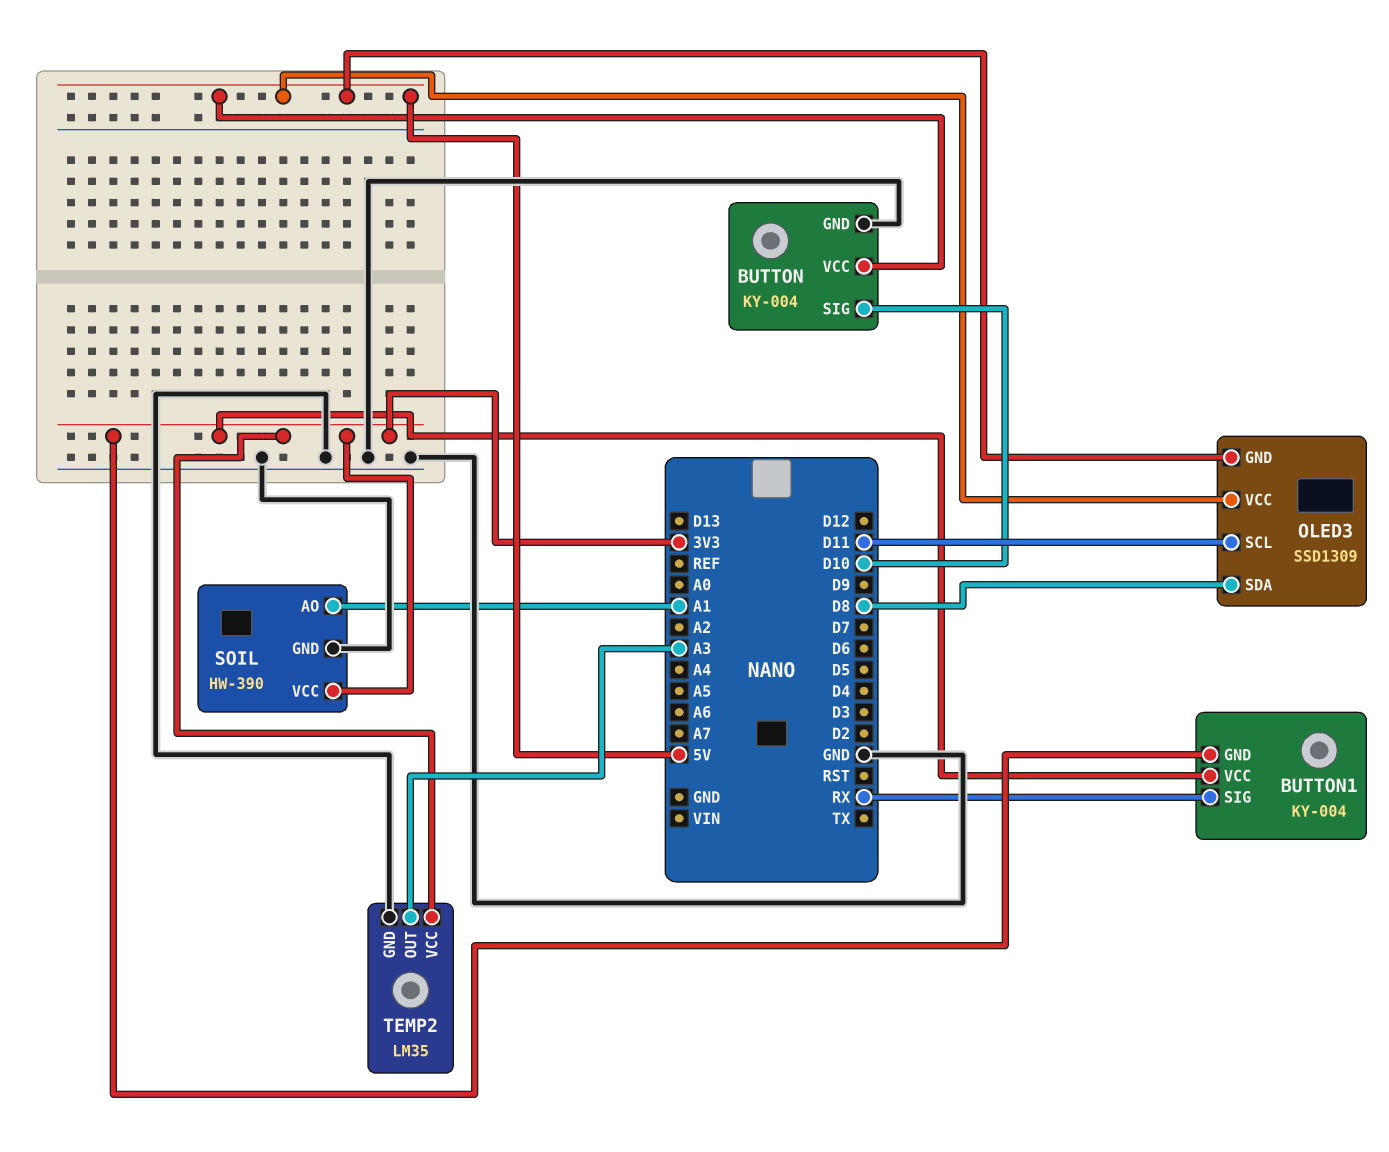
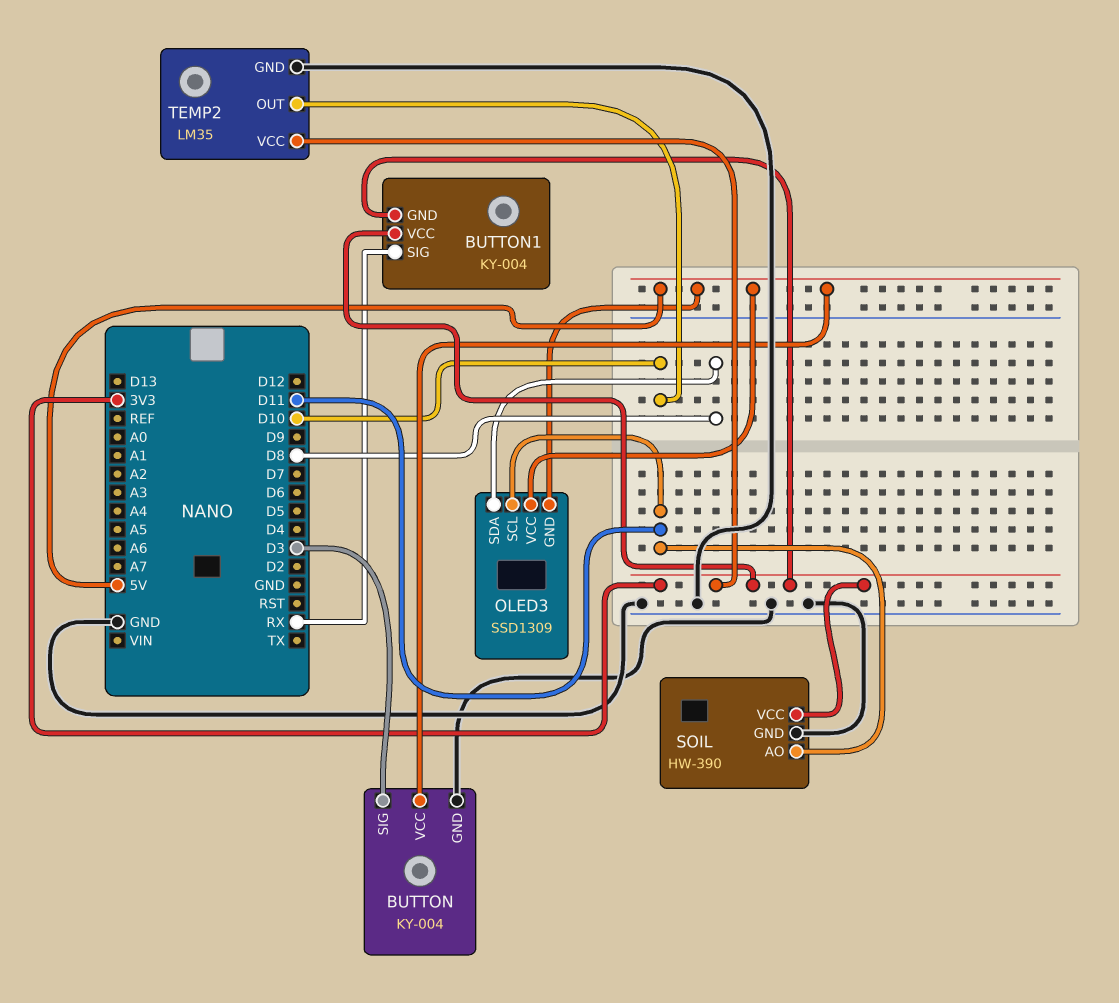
BUTTON pin SIG: D10 -> D3
SOIL pin AO: A1 -> D11
TEMP2 pin OUT: A3 -> D10

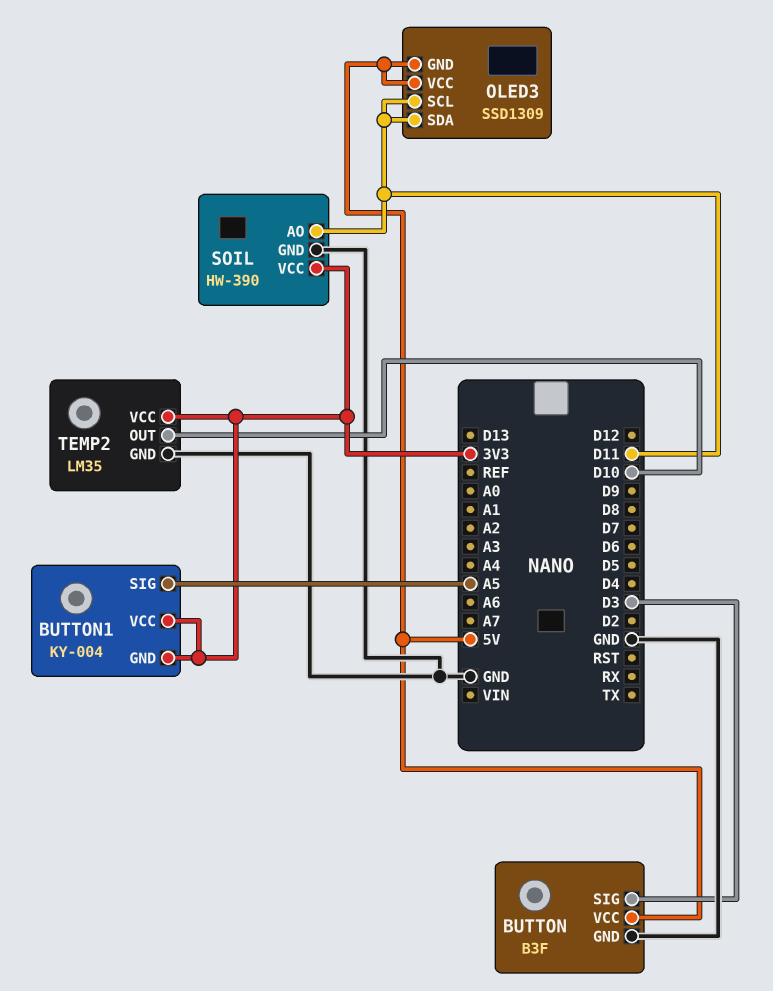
BUTTON: KY-004 -> B3F
BUTTON1 pin SIG: RX -> A5
OLED3 pin SDA: D8 -> D11

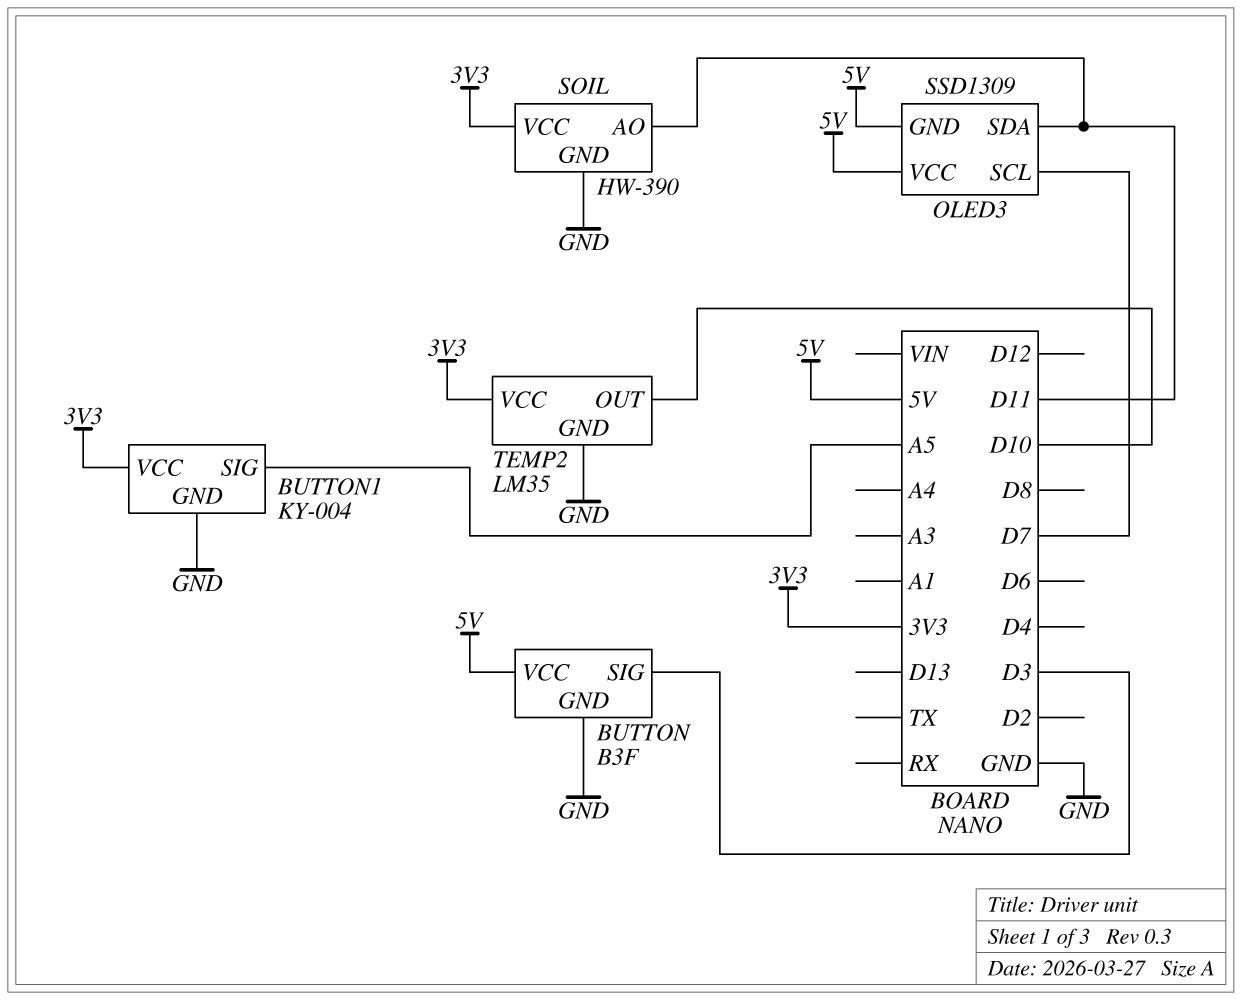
BUTTON1 pin GND: 3V3 -> GND
OLED3 pin SCL: D11 -> D7

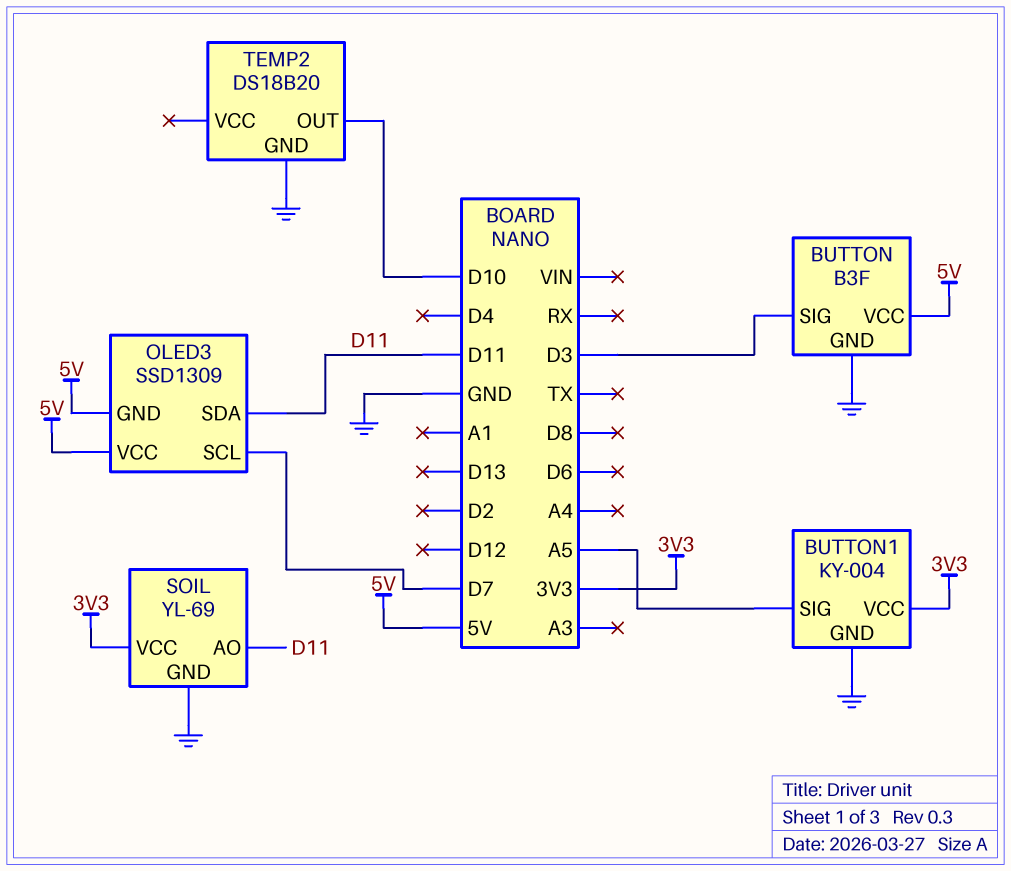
SOIL: HW-390 -> YL-69
TEMP2: LM35 -> DS18B20
TEMP2 pin VCC: 3V3 -> none

